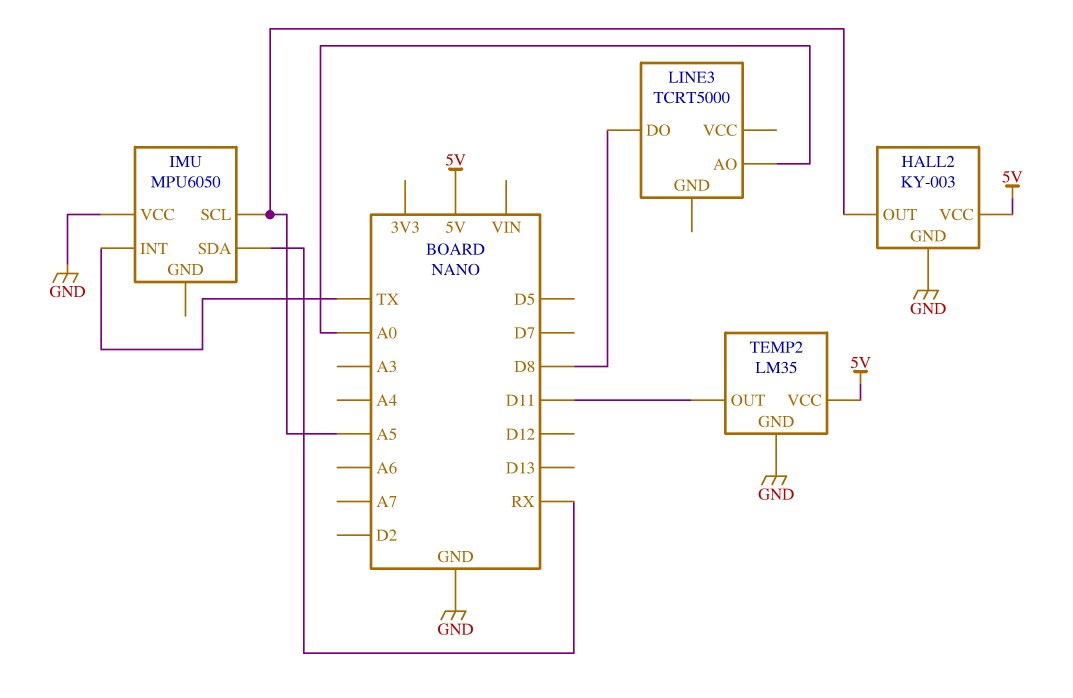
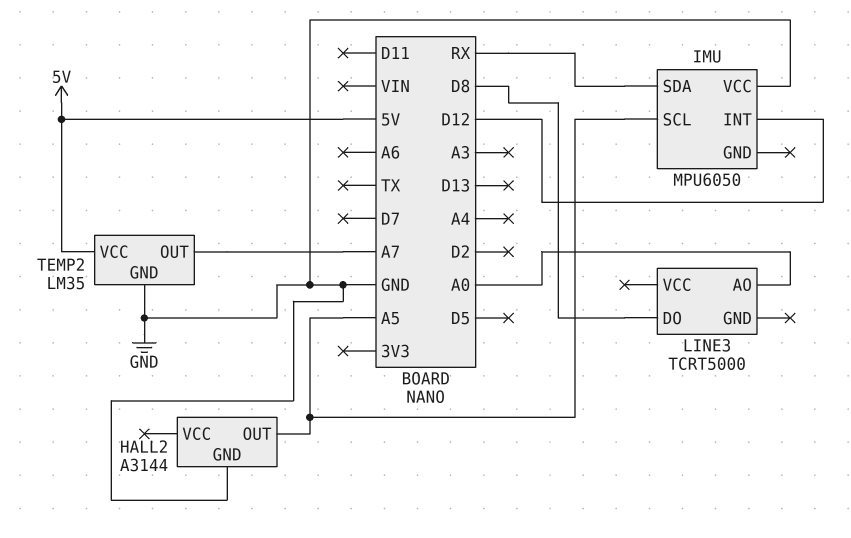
HALL2: KY-003 -> A3144
HALL2 pin VCC: 5V -> none
IMU pin INT: TX -> D12
TEMP2 pin OUT: D11 -> A7

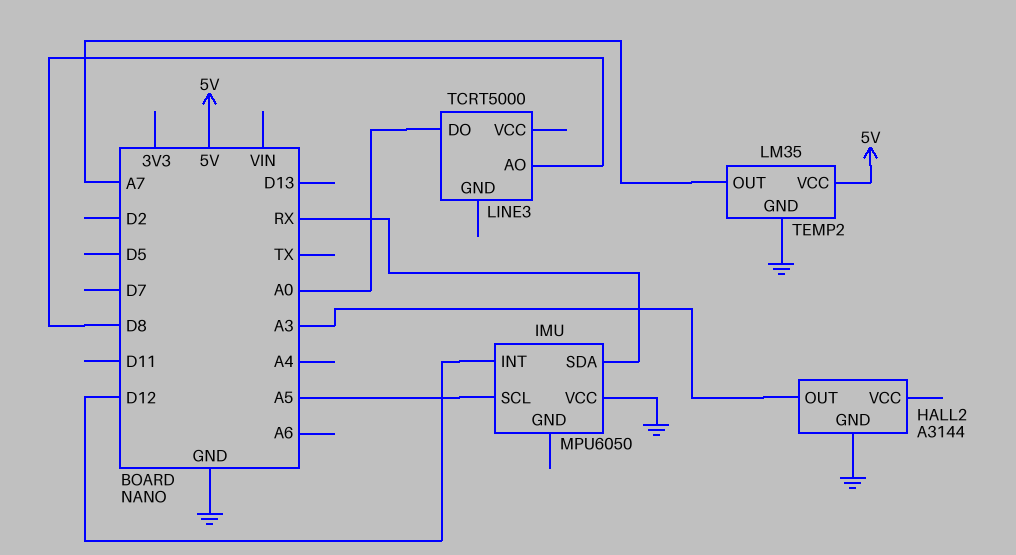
HALL2 pin OUT: A5 -> A3
LINE3 pin AO: A0 -> D8
LINE3 pin DO: D8 -> A0

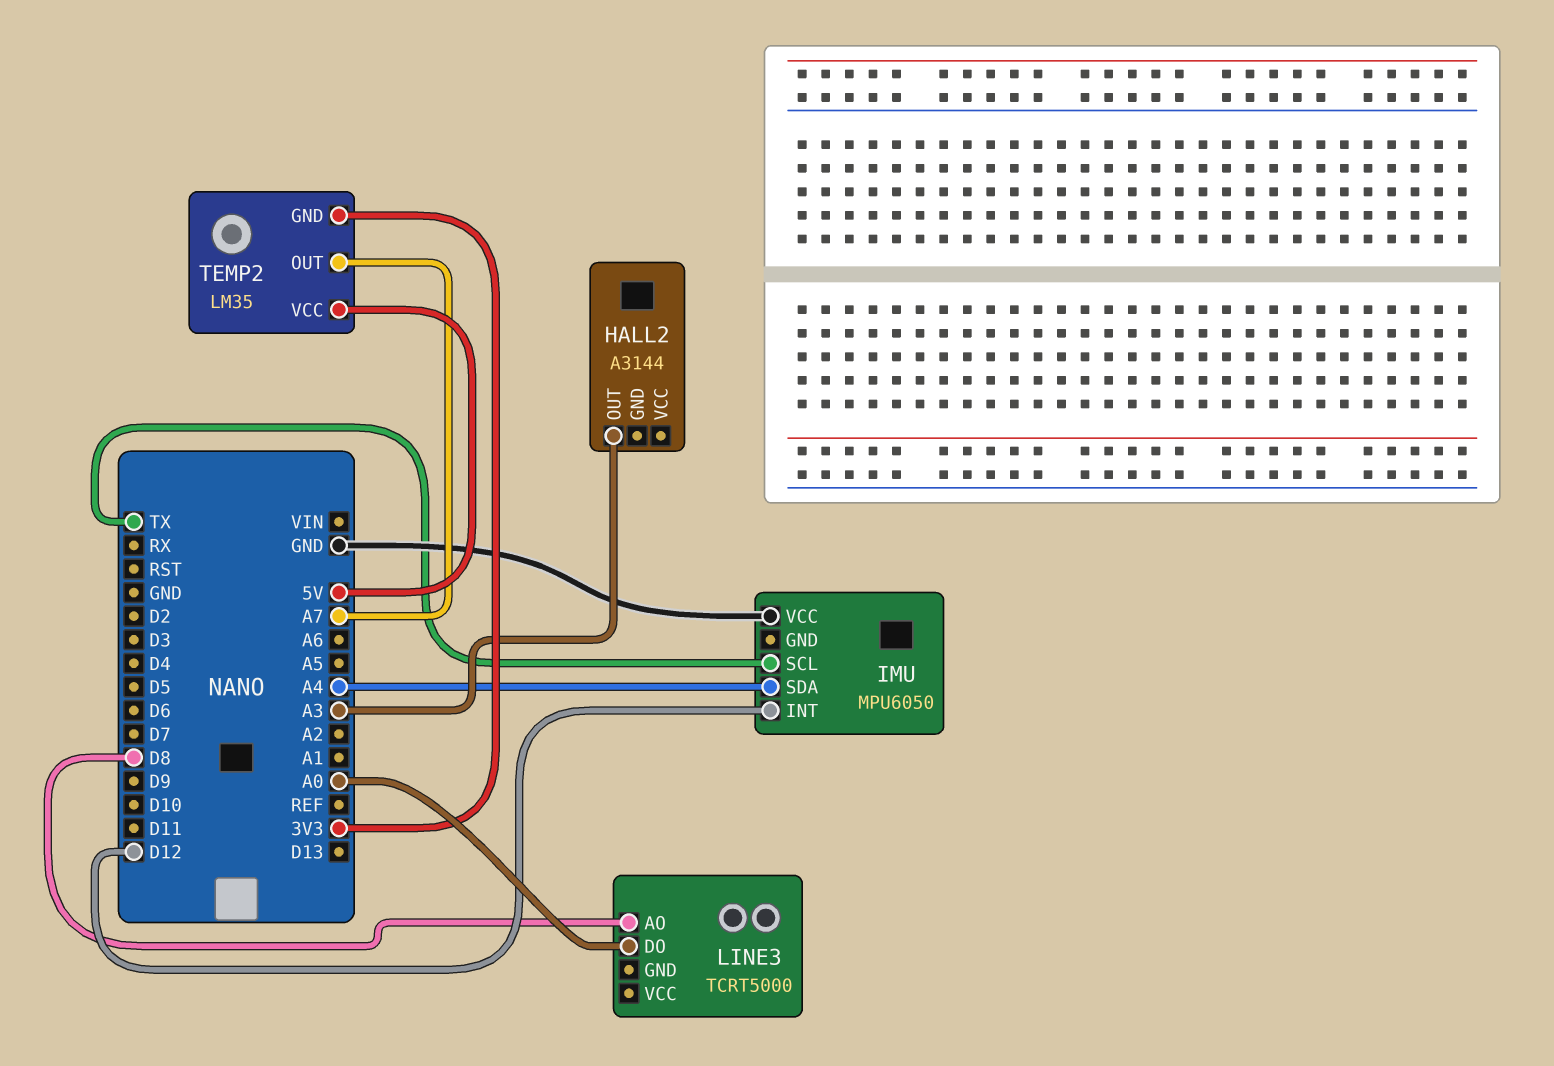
HALL2 pin GND: GND -> none
IMU pin SCL: A5 -> TX
IMU pin SDA: RX -> A4
TEMP2 pin GND: GND -> 3V3

